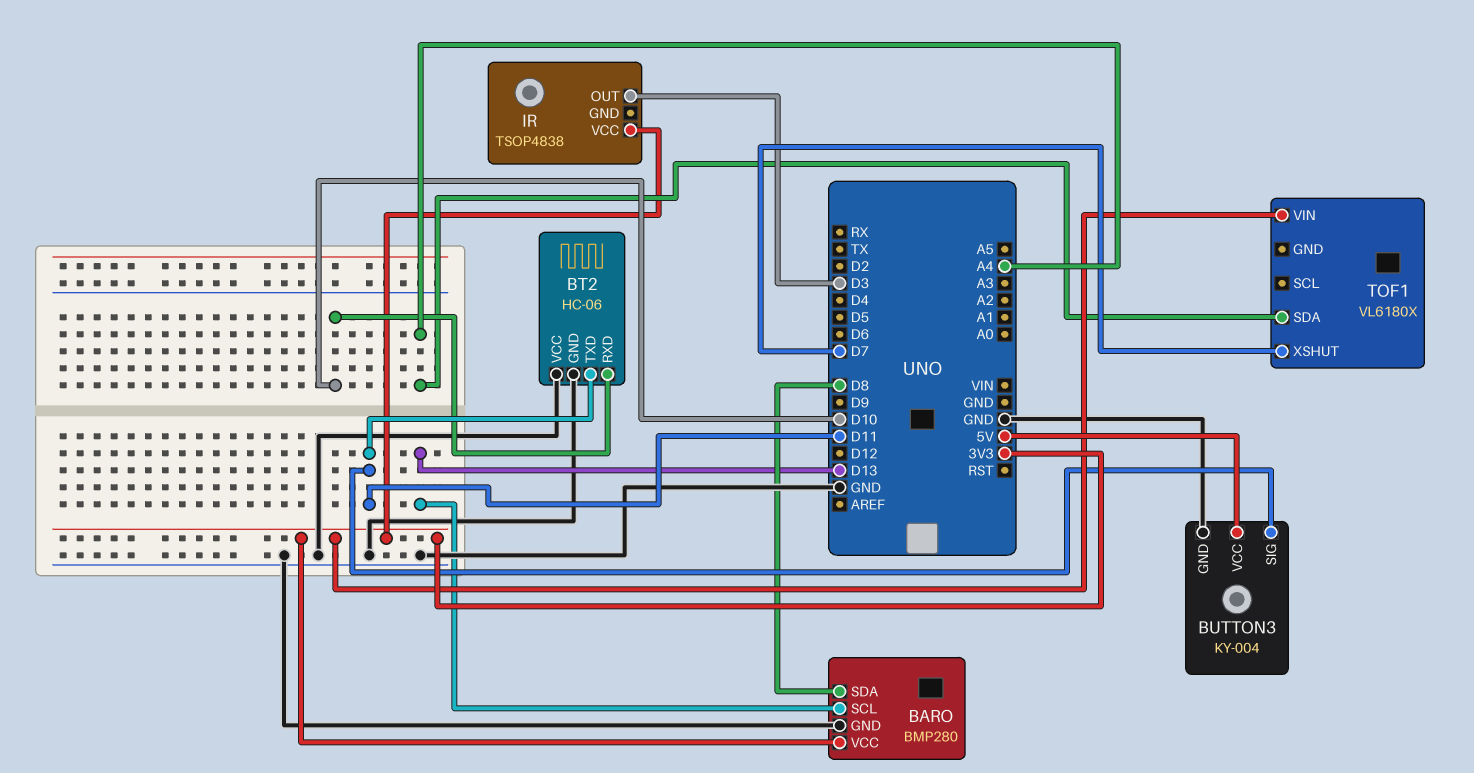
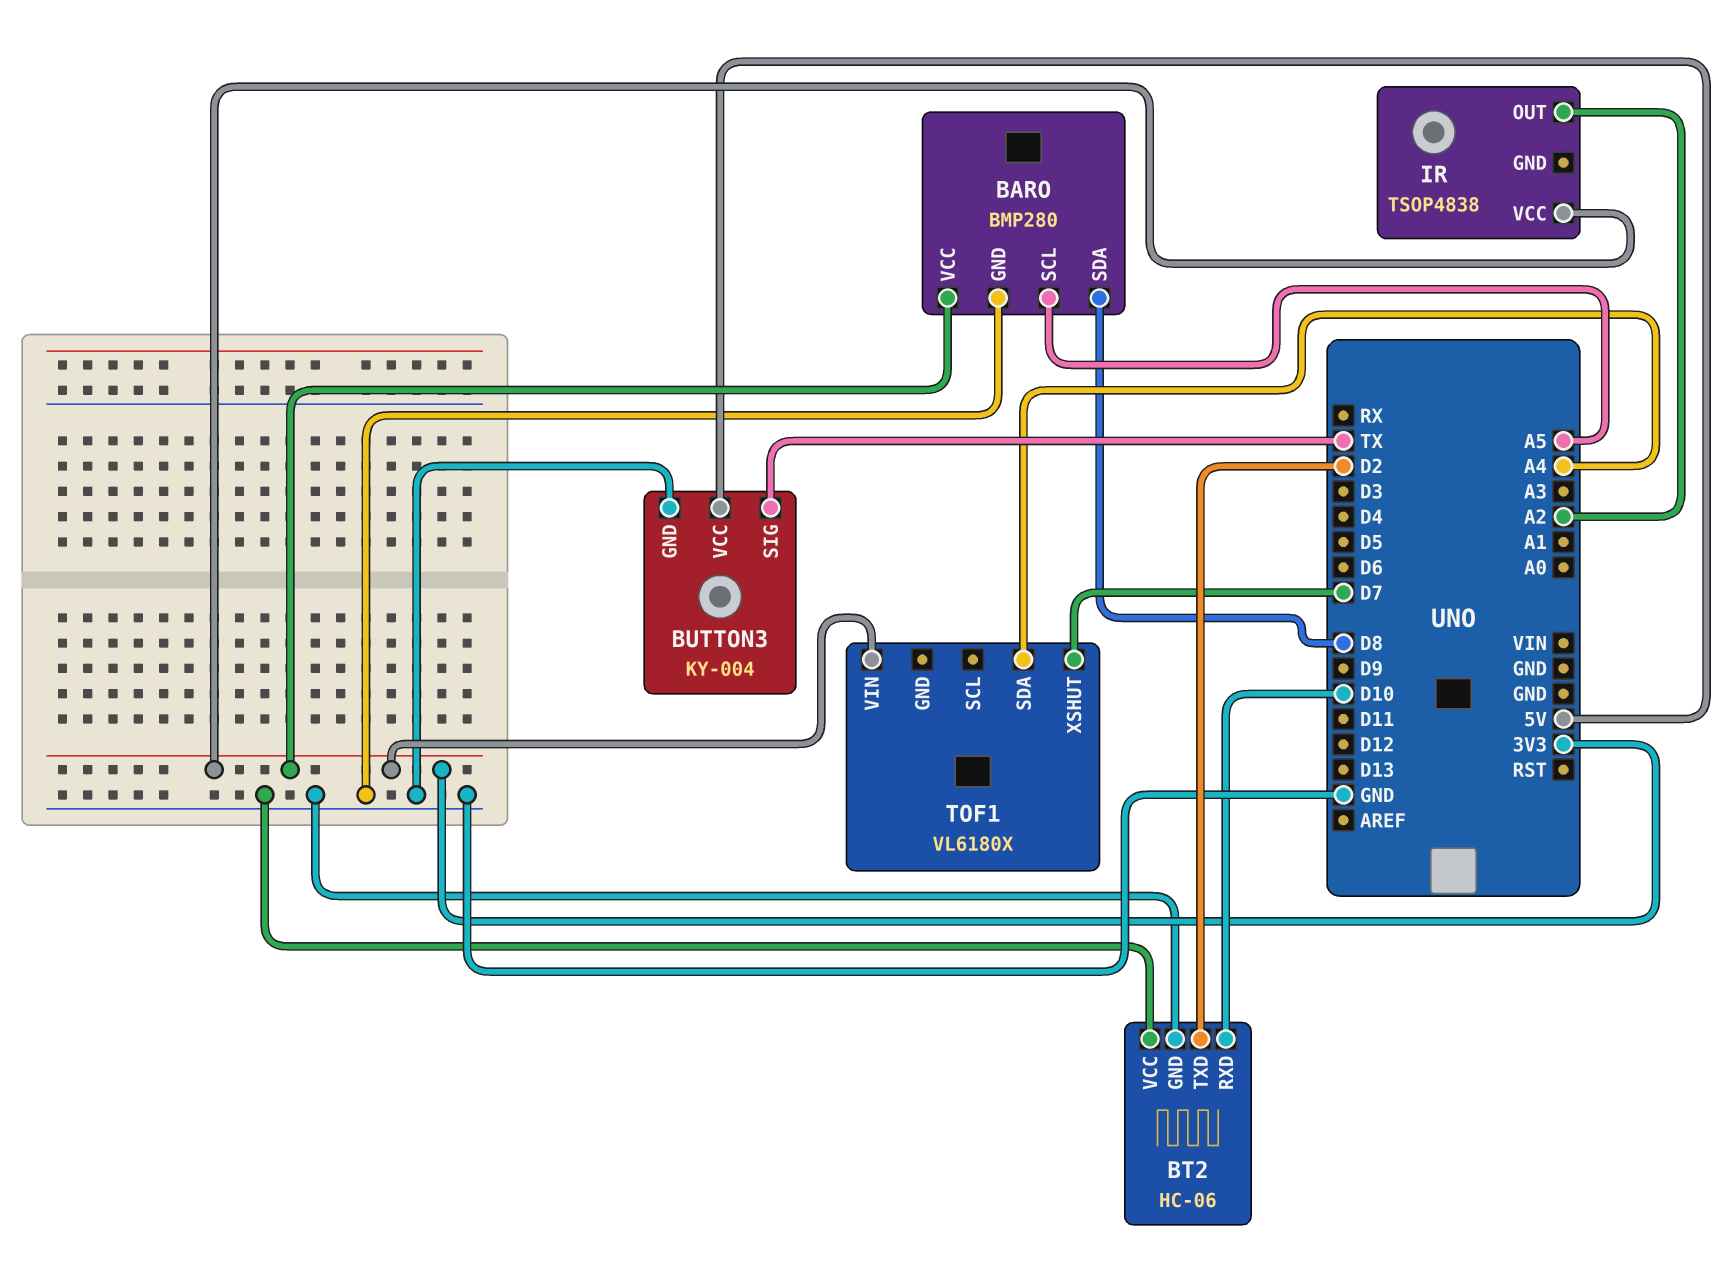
BARO pin SCL: D13 -> A5
BT2 pin TXD: D11 -> D2
BUTTON3 pin SIG: D11 -> TX
IR pin OUT: D3 -> A2

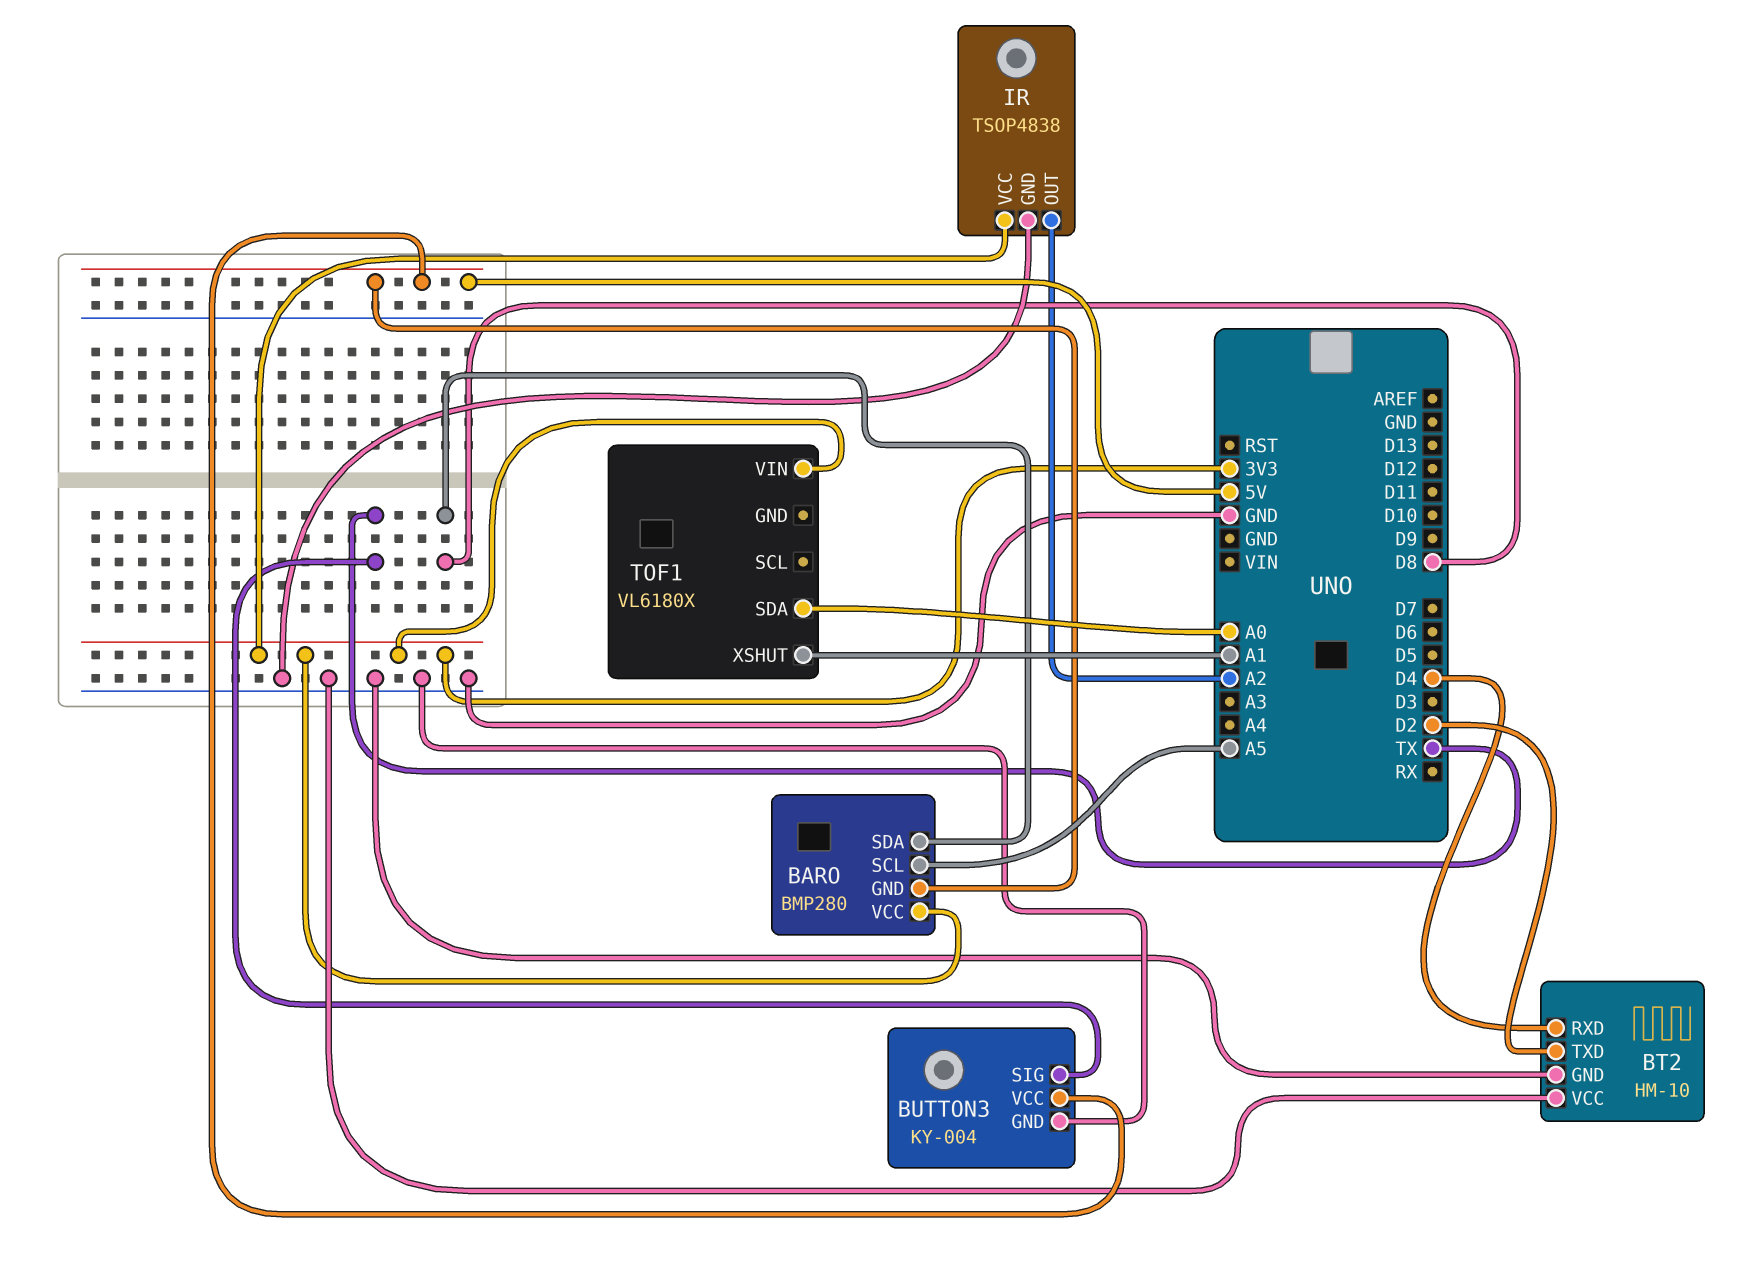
BARO pin GND: GND -> 5V
BT2: HC-06 -> HM-10
BT2 pin RXD: D10 -> D4
IR pin GND: none -> GND
TOF1 pin SDA: A4 -> A0
TOF1 pin XSHUT: D7 -> A1

